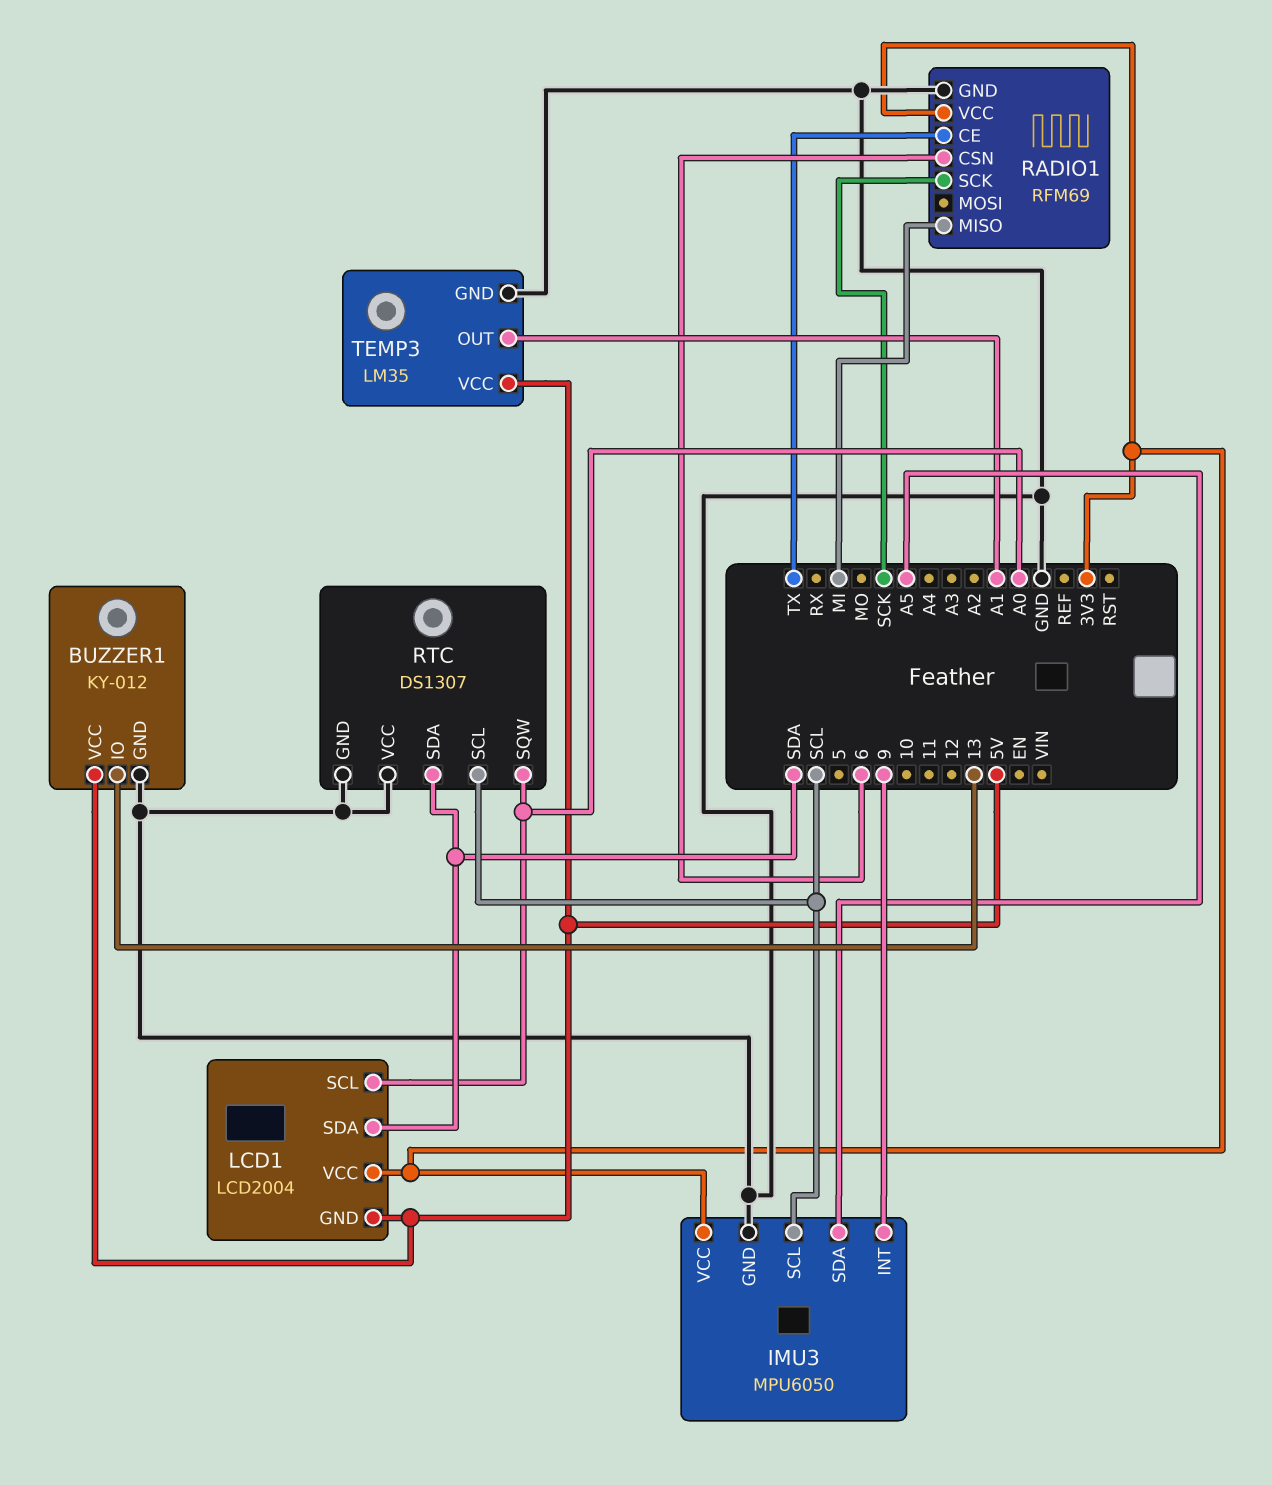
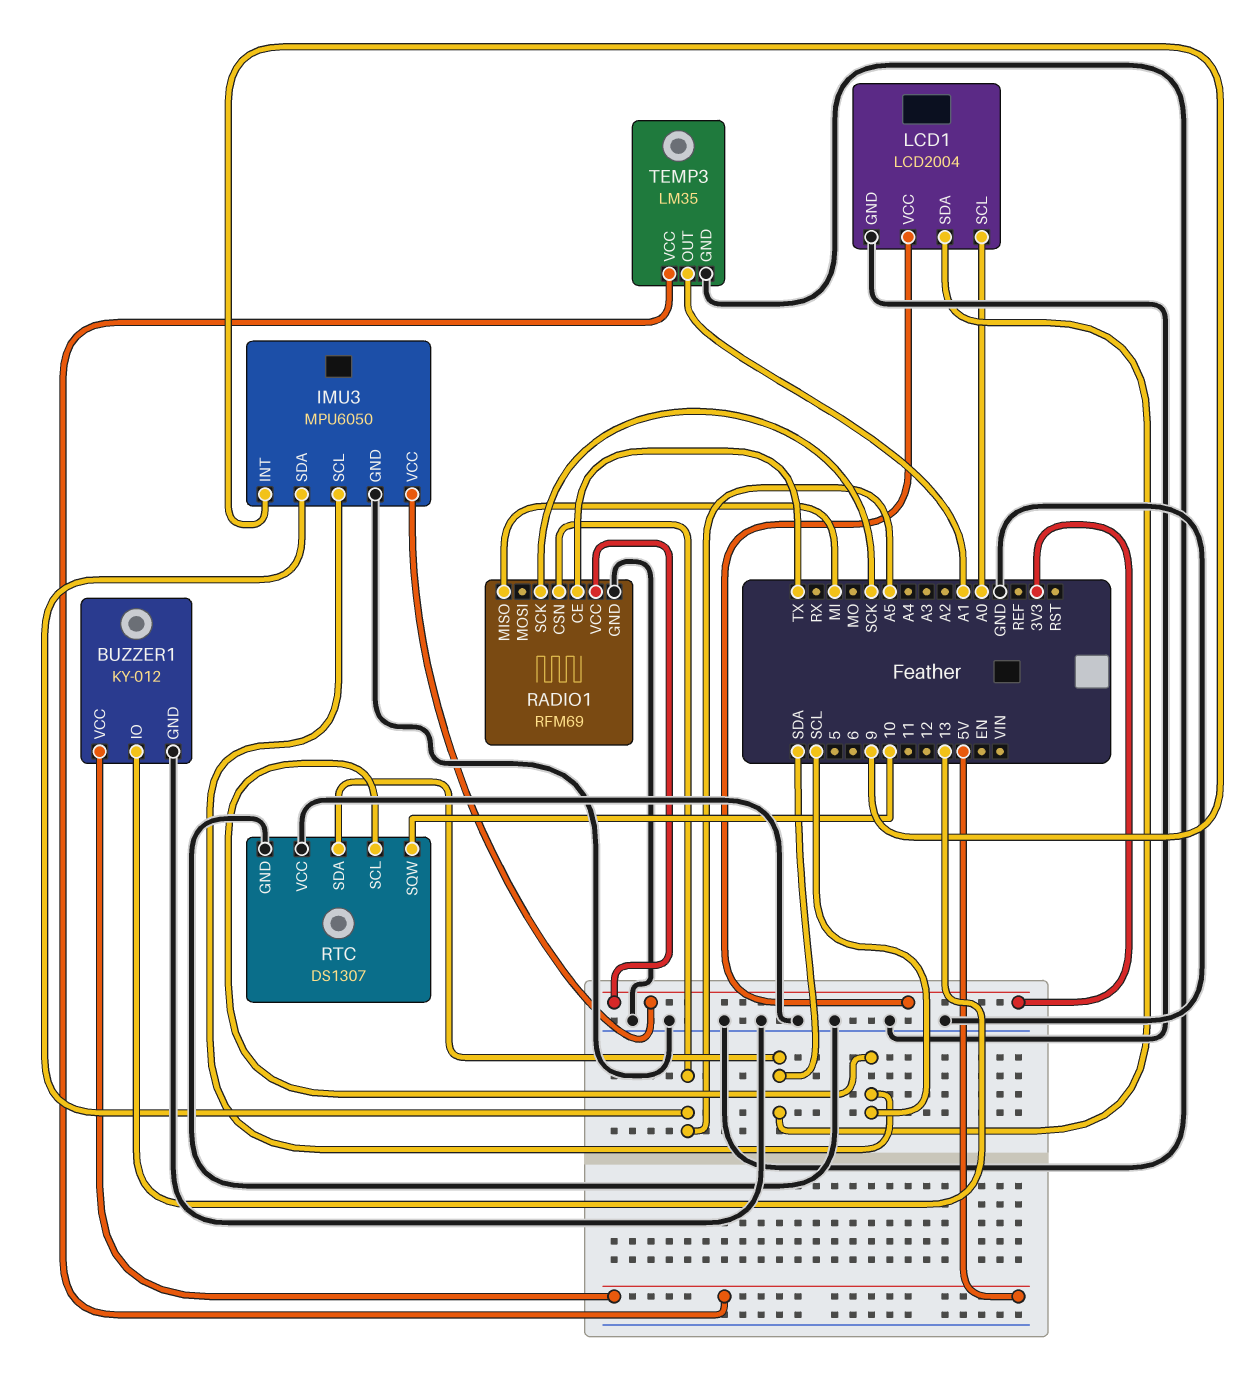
LCD1 pin GND: 5V -> GND
RADIO1 pin CSN: 6 -> A5
RTC pin SQW: A0 -> 10

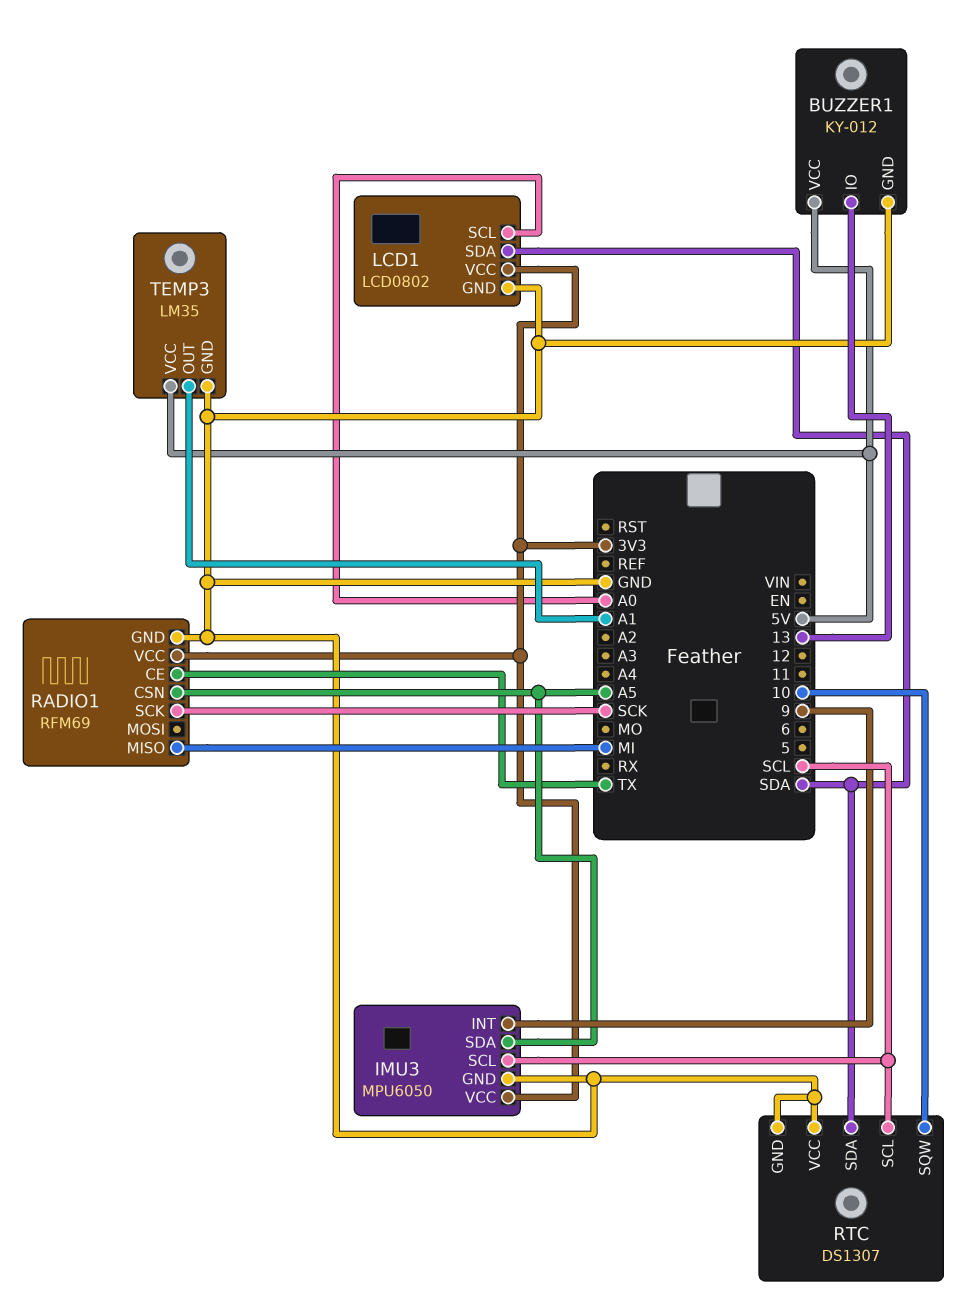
LCD1: LCD2004 -> LCD0802

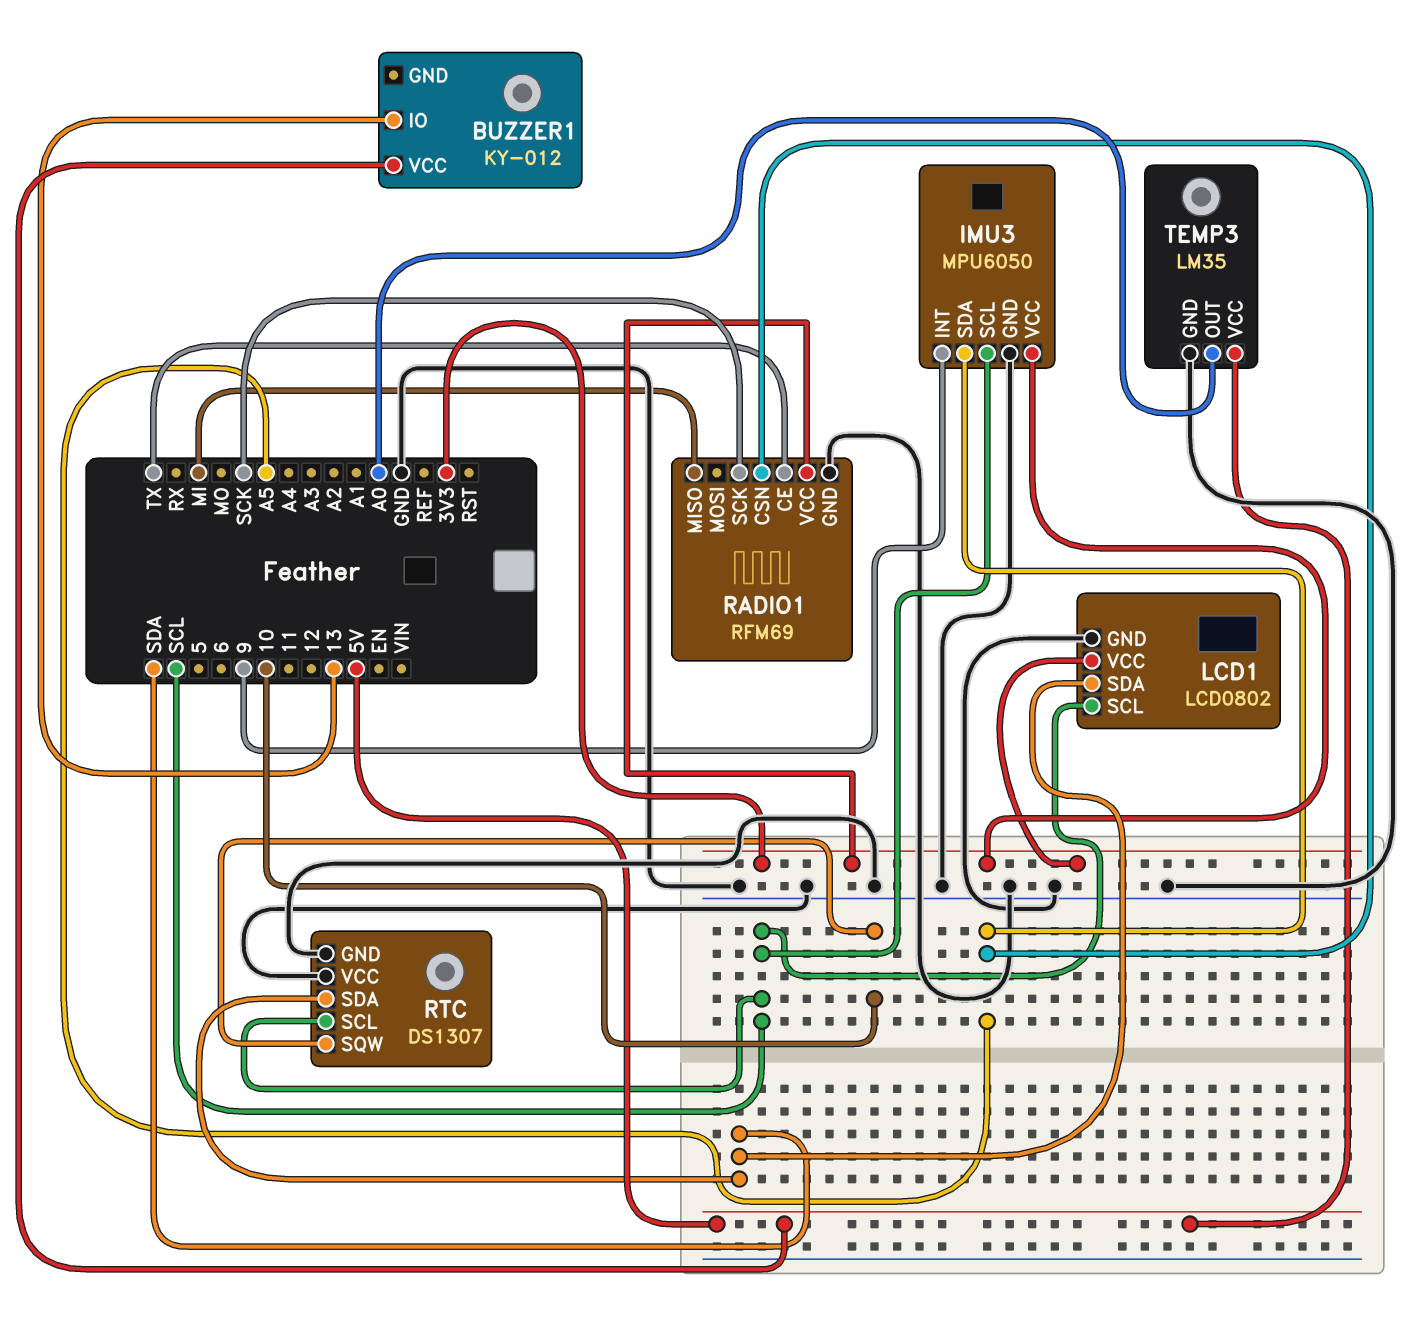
BUZZER1 pin GND: GND -> none
LCD1 pin SCL: A0 -> SCL
TEMP3 pin OUT: A1 -> A0

